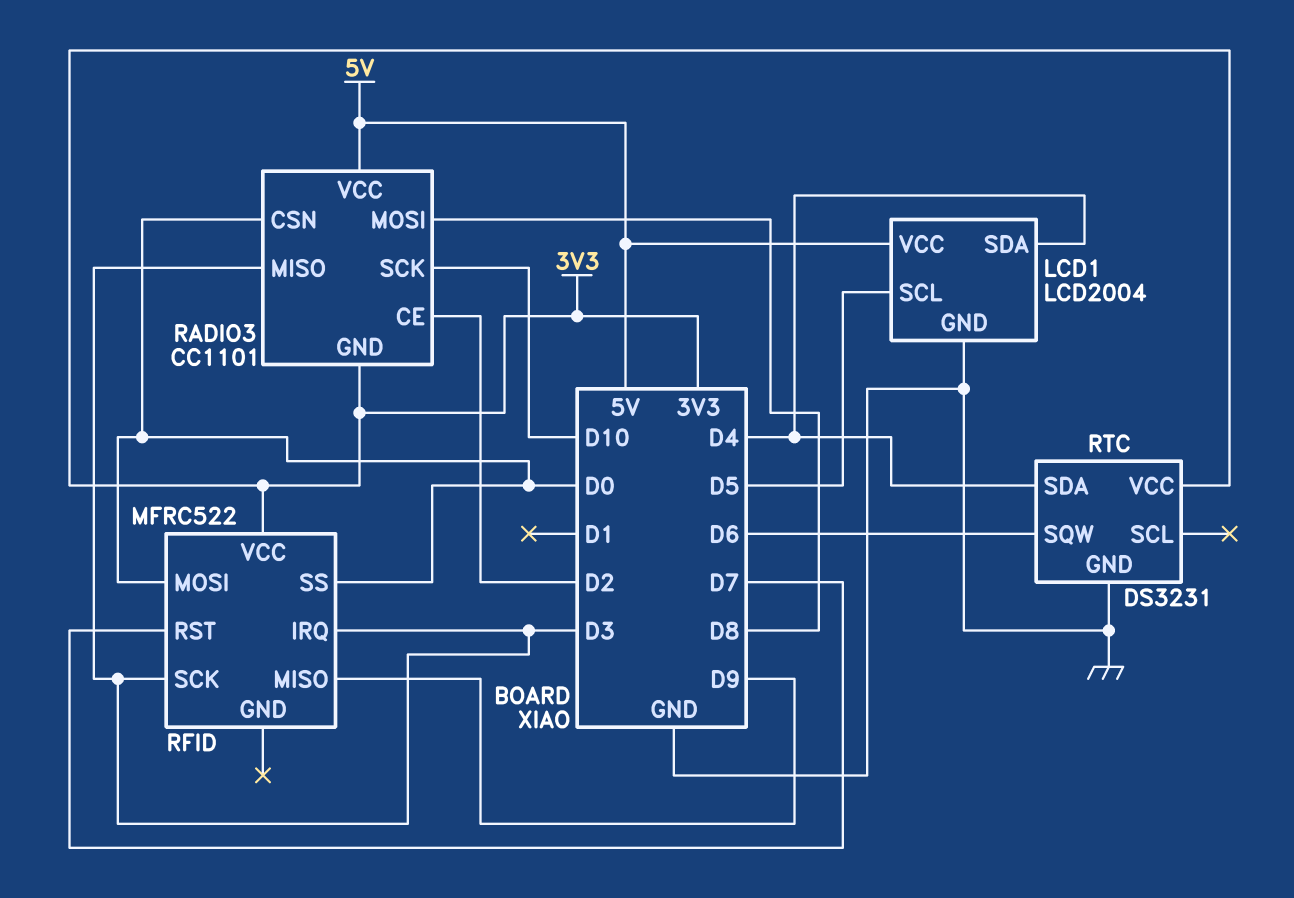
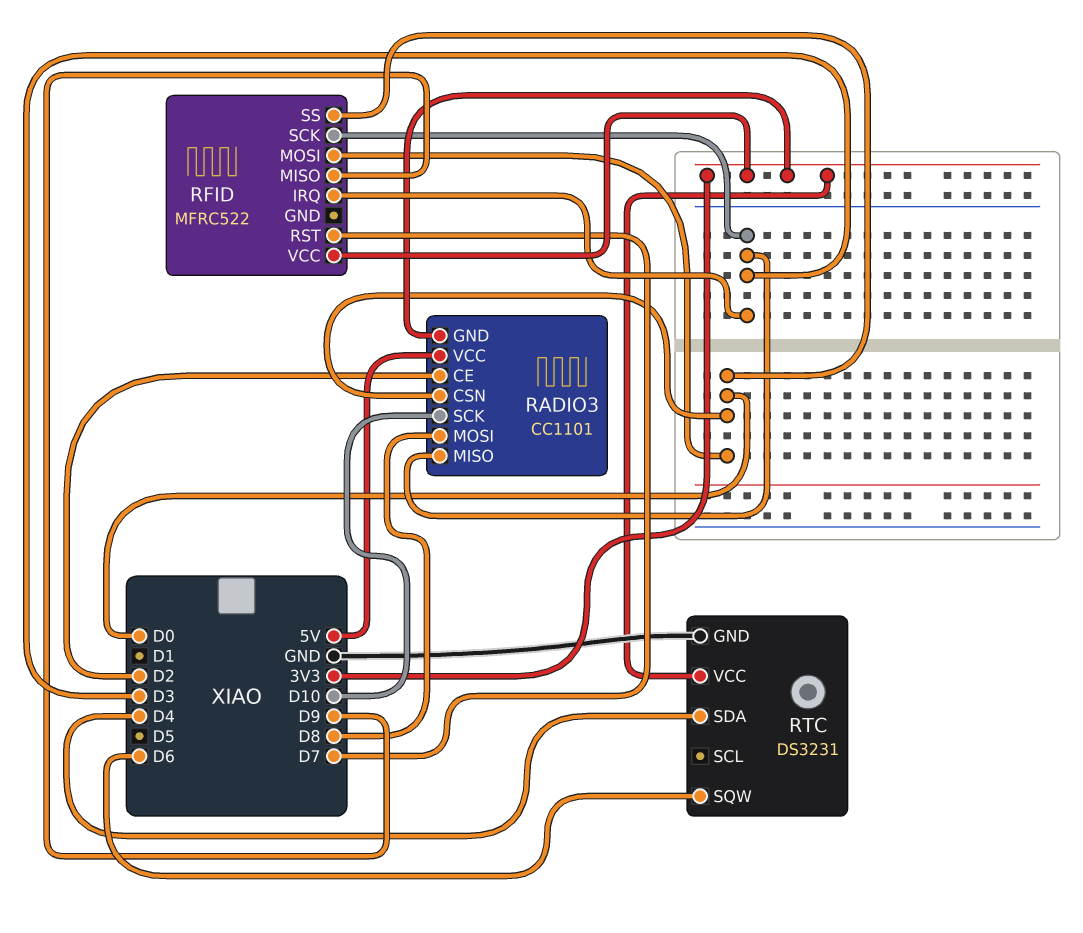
LCD1: LCD2004 -> none
LCD1 pin GND: GND -> none
LCD1 pin SCL: D5 -> none
LCD1 pin SDA: D4 -> none
LCD1 pin VCC: 5V -> none

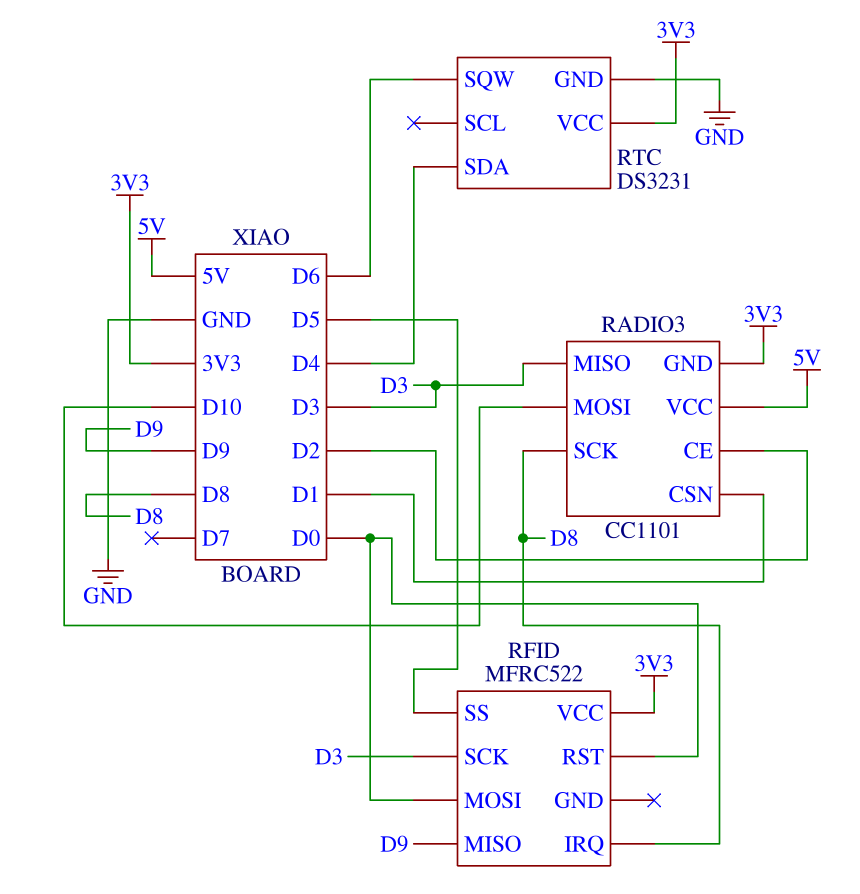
RADIO3 pin CSN: D0 -> D1
RADIO3 pin MOSI: D8 -> D10
RADIO3 pin SCK: D10 -> D8
RFID pin IRQ: D3 -> D8
RFID pin RST: D7 -> D0
RFID pin SS: D0 -> D5

